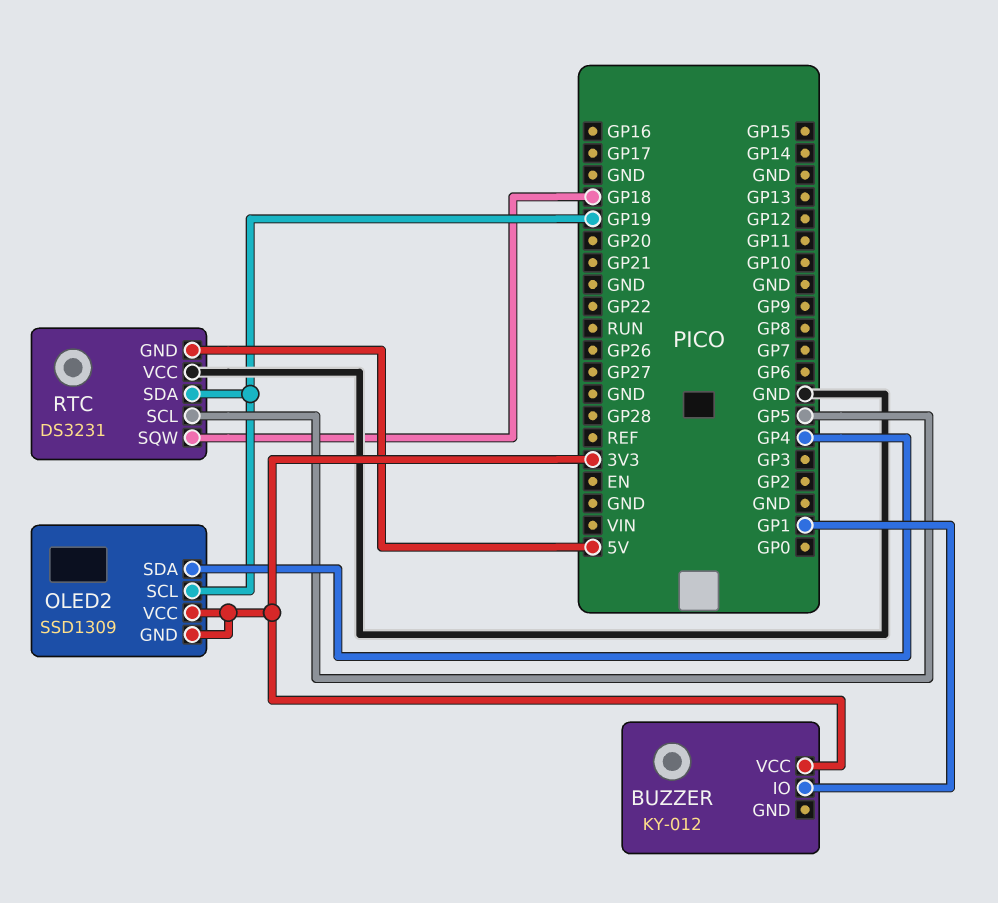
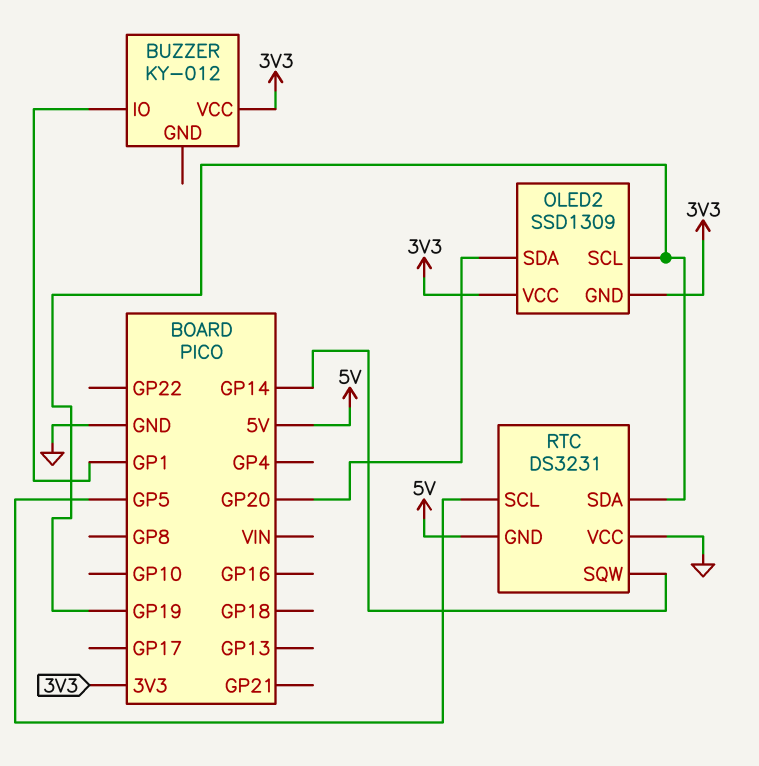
OLED2 pin SDA: GP4 -> GP20
RTC pin SQW: GP18 -> GP14

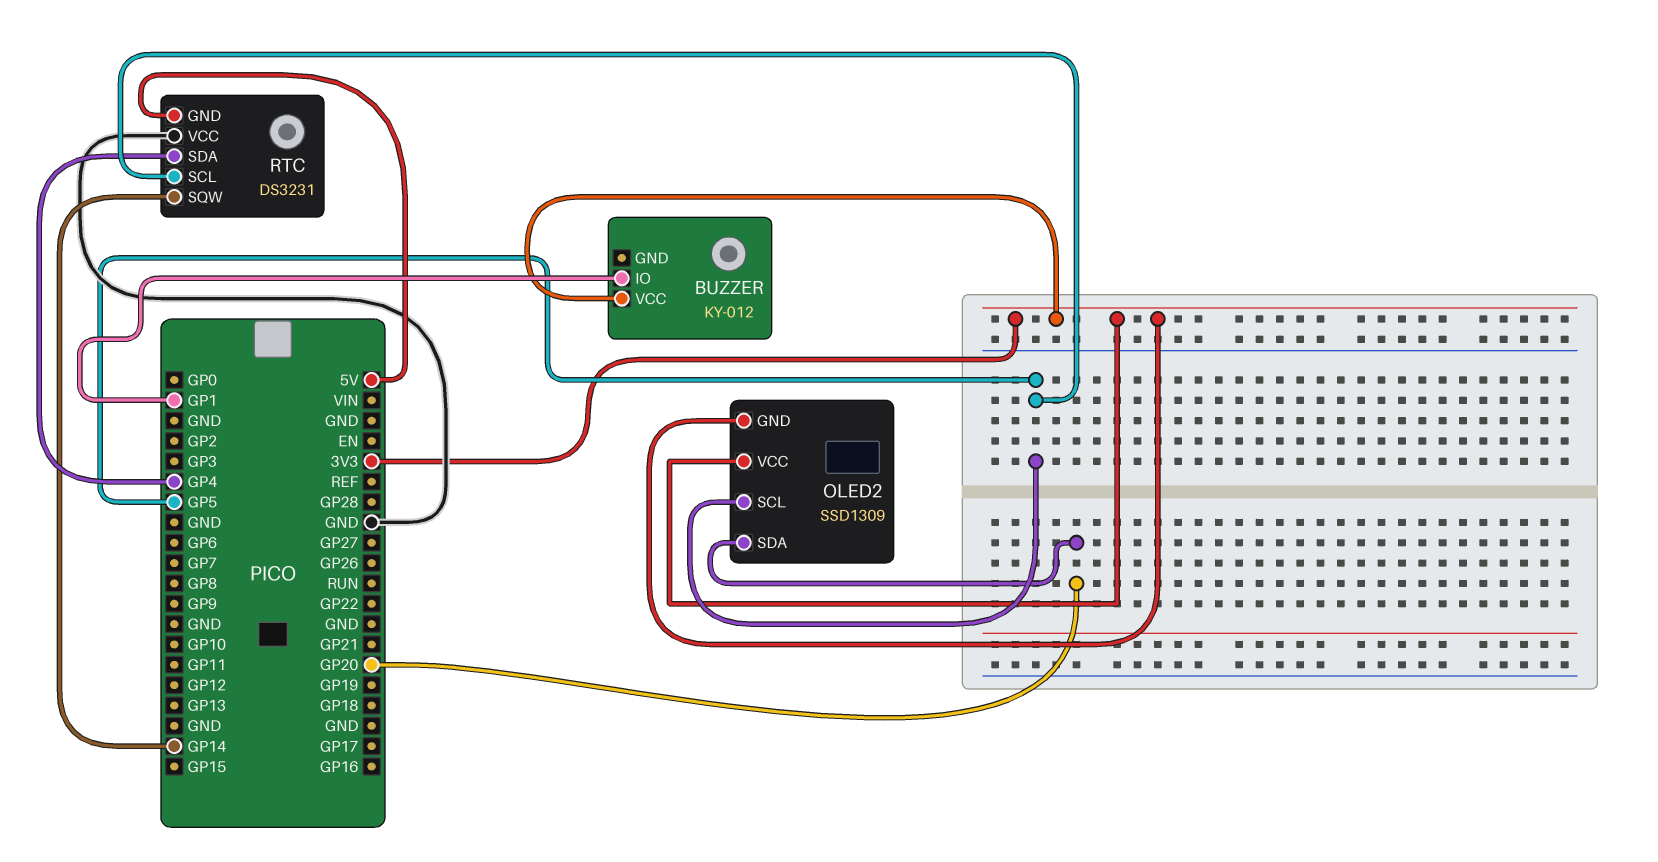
OLED2 pin SCL: GP19 -> GP5
RTC pin SDA: GP19 -> GP4

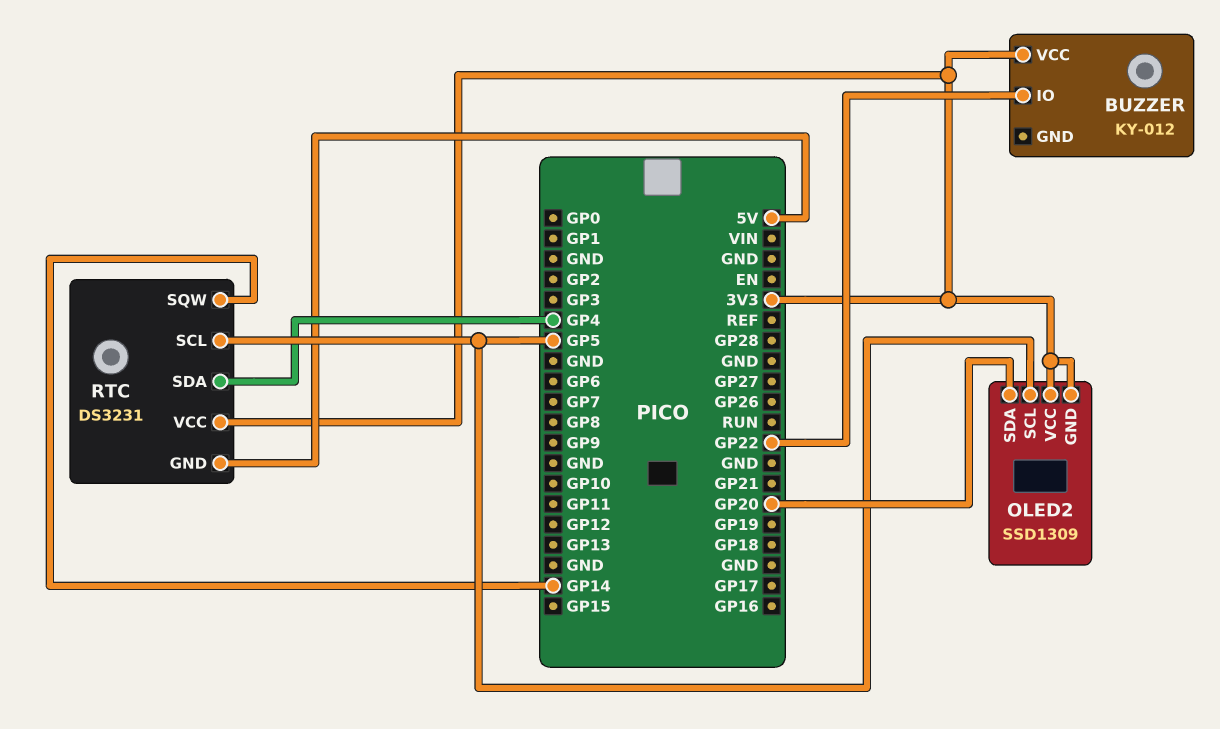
BUZZER pin IO: GP1 -> GP22
RTC pin VCC: GND -> 3V3

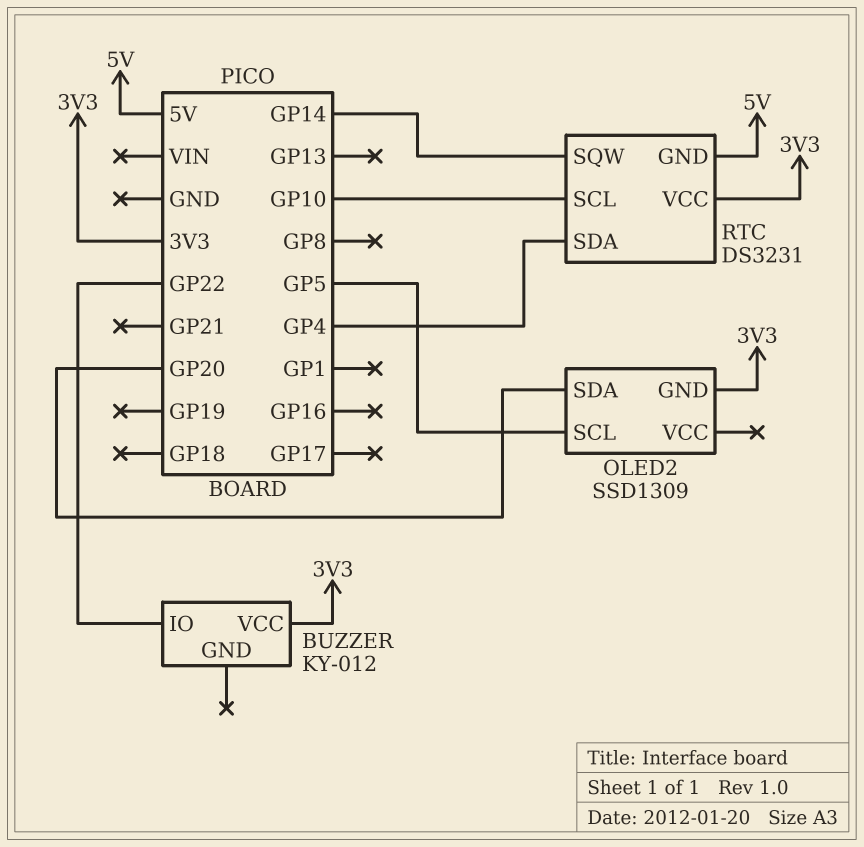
OLED2 pin VCC: 3V3 -> none
RTC pin SCL: GP5 -> GP10

